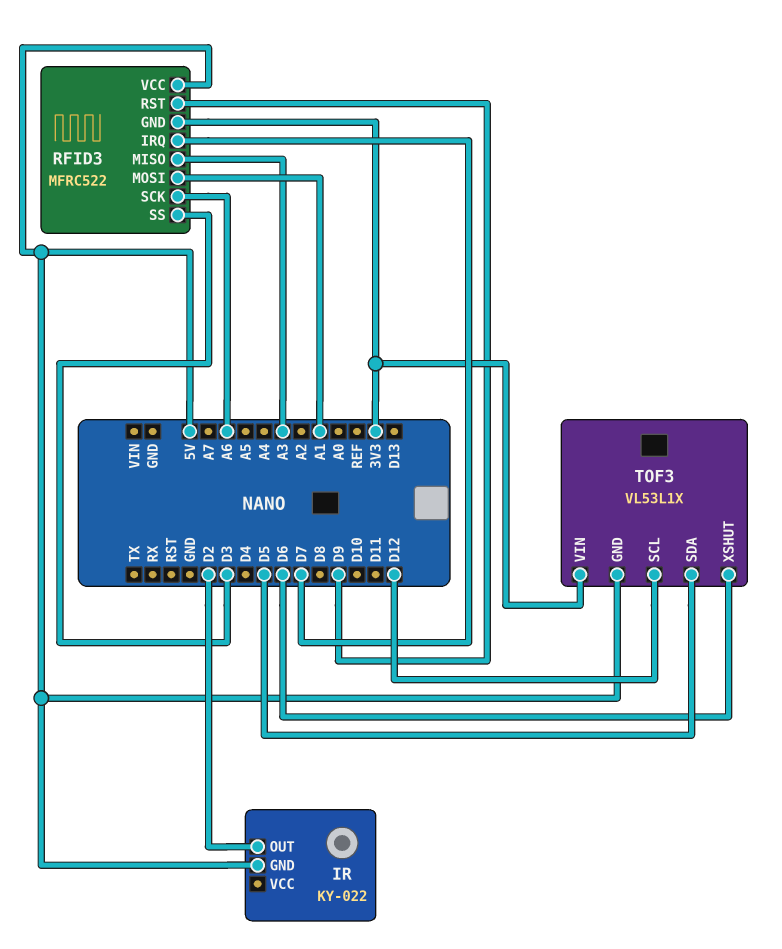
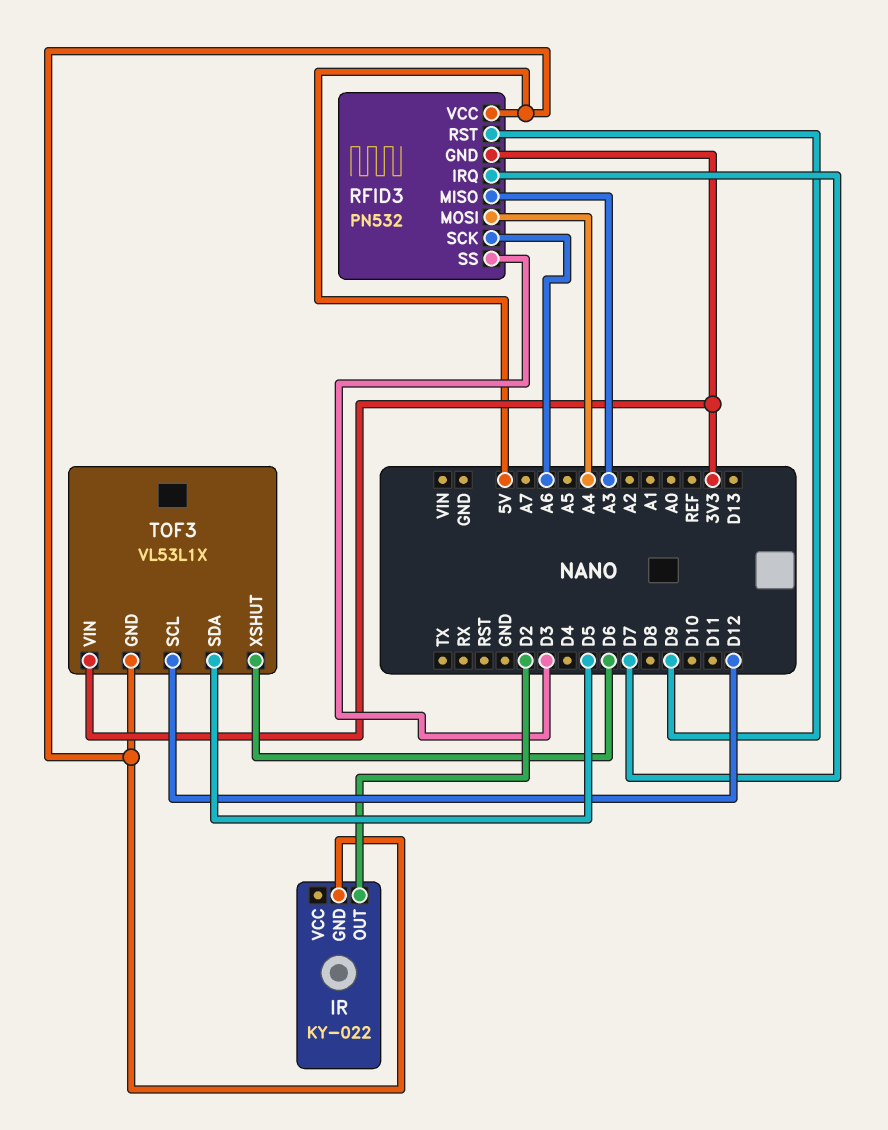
RFID3: MFRC522 -> PN532
RFID3 pin MOSI: A1 -> A4

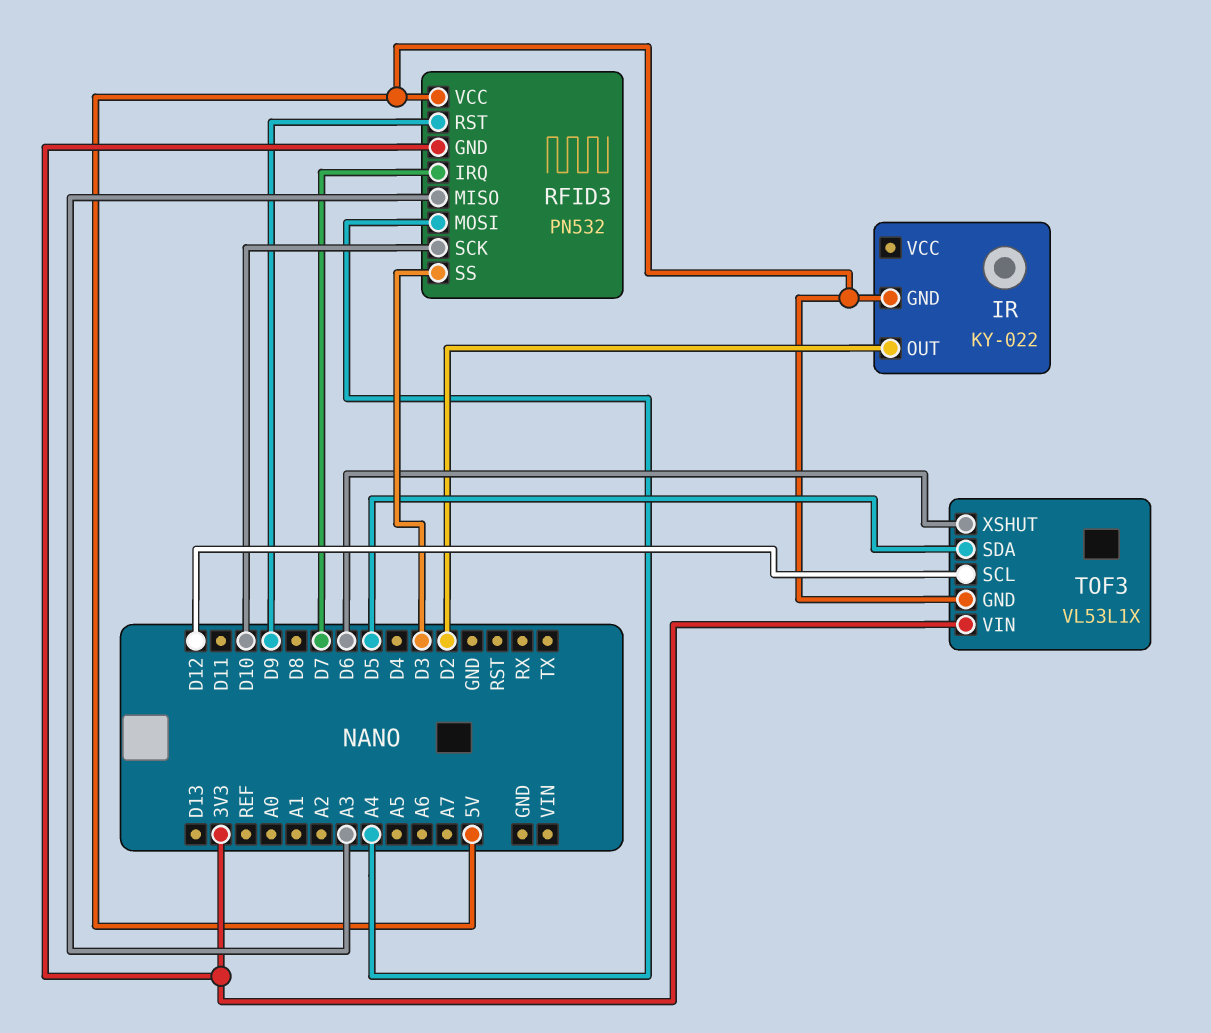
RFID3 pin SCK: A6 -> D10

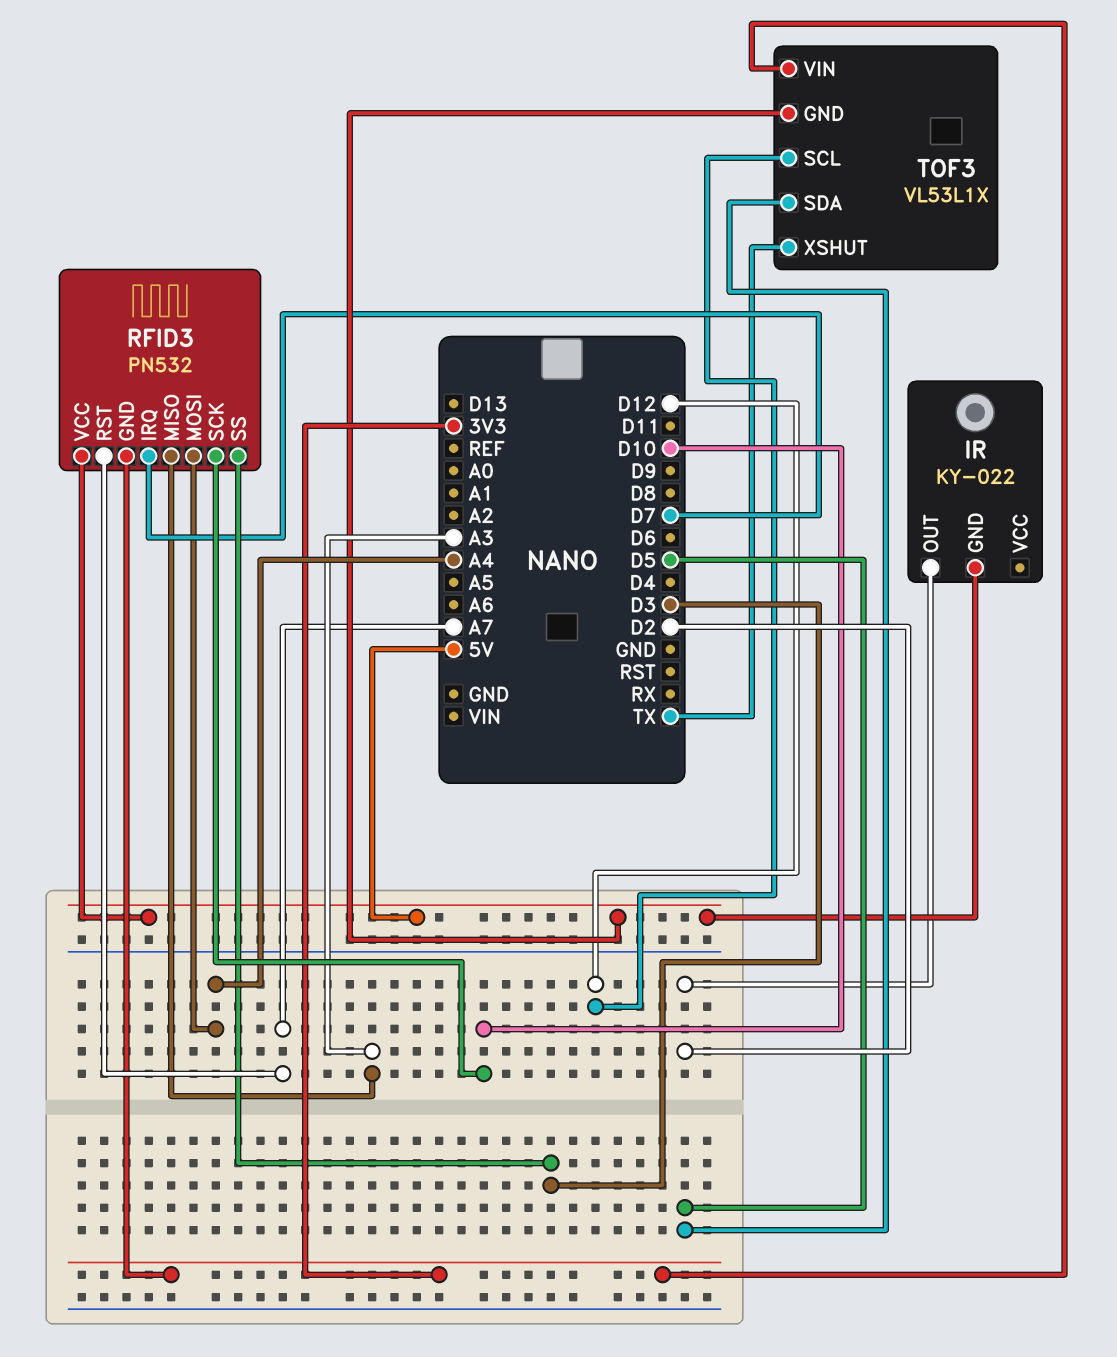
RFID3 pin RST: D9 -> A7
TOF3 pin XSHUT: D6 -> TX

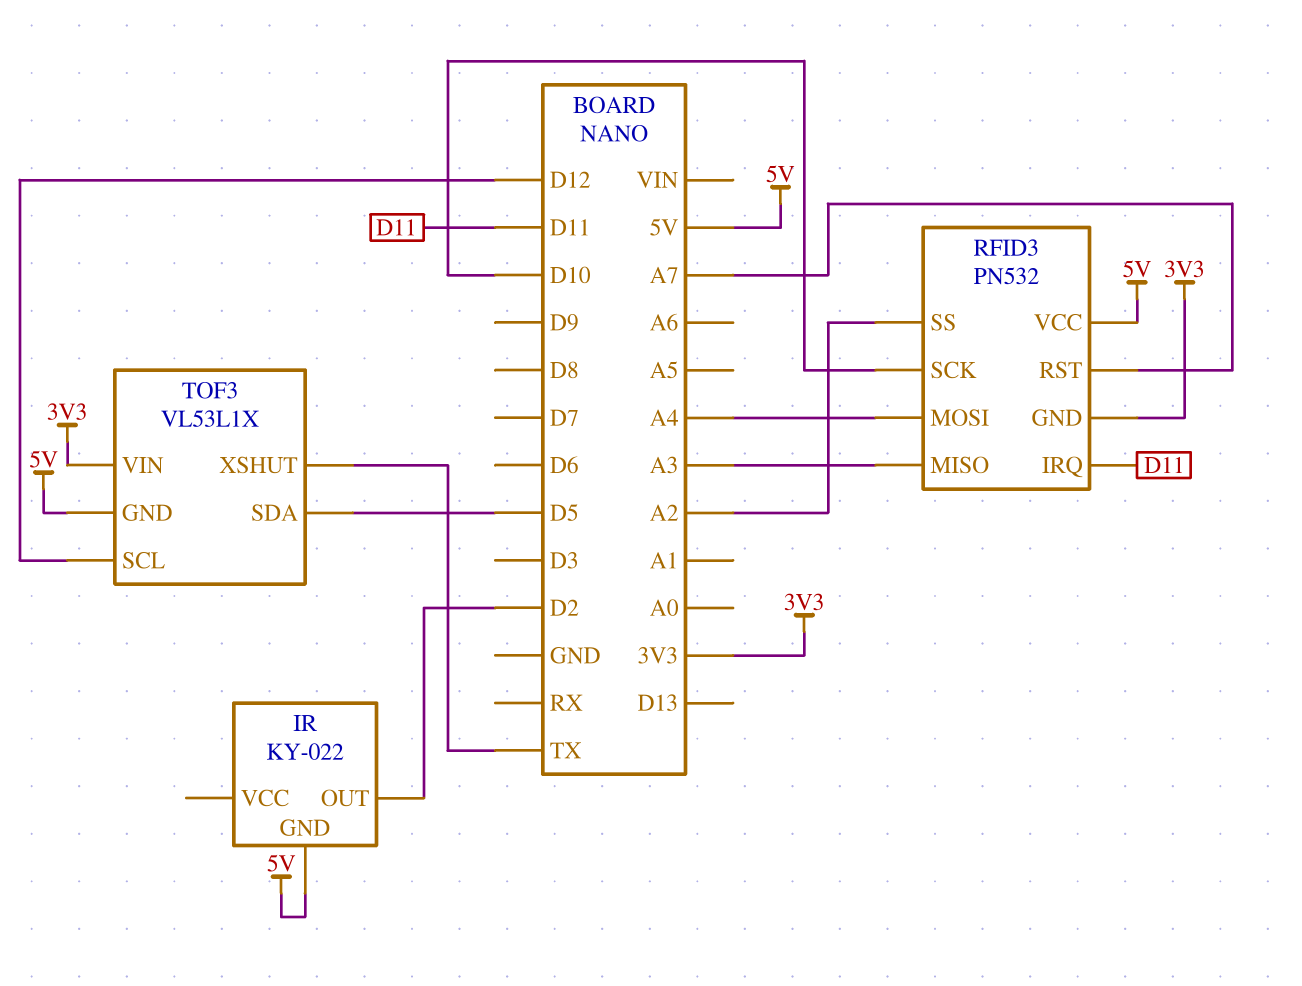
RFID3 pin IRQ: D7 -> D11
RFID3 pin SS: D3 -> A2

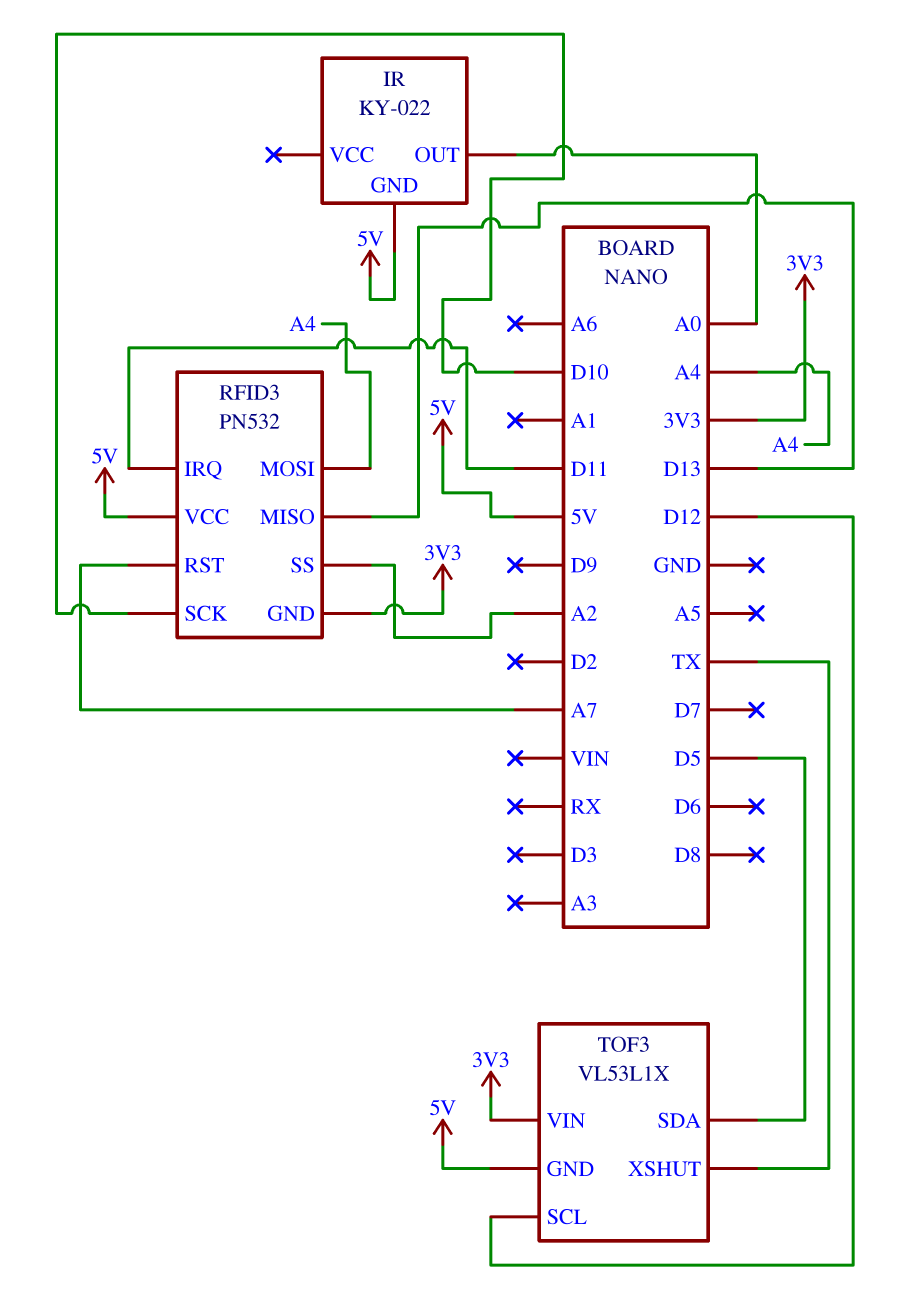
IR pin OUT: D2 -> A0
RFID3 pin MISO: A3 -> D13

